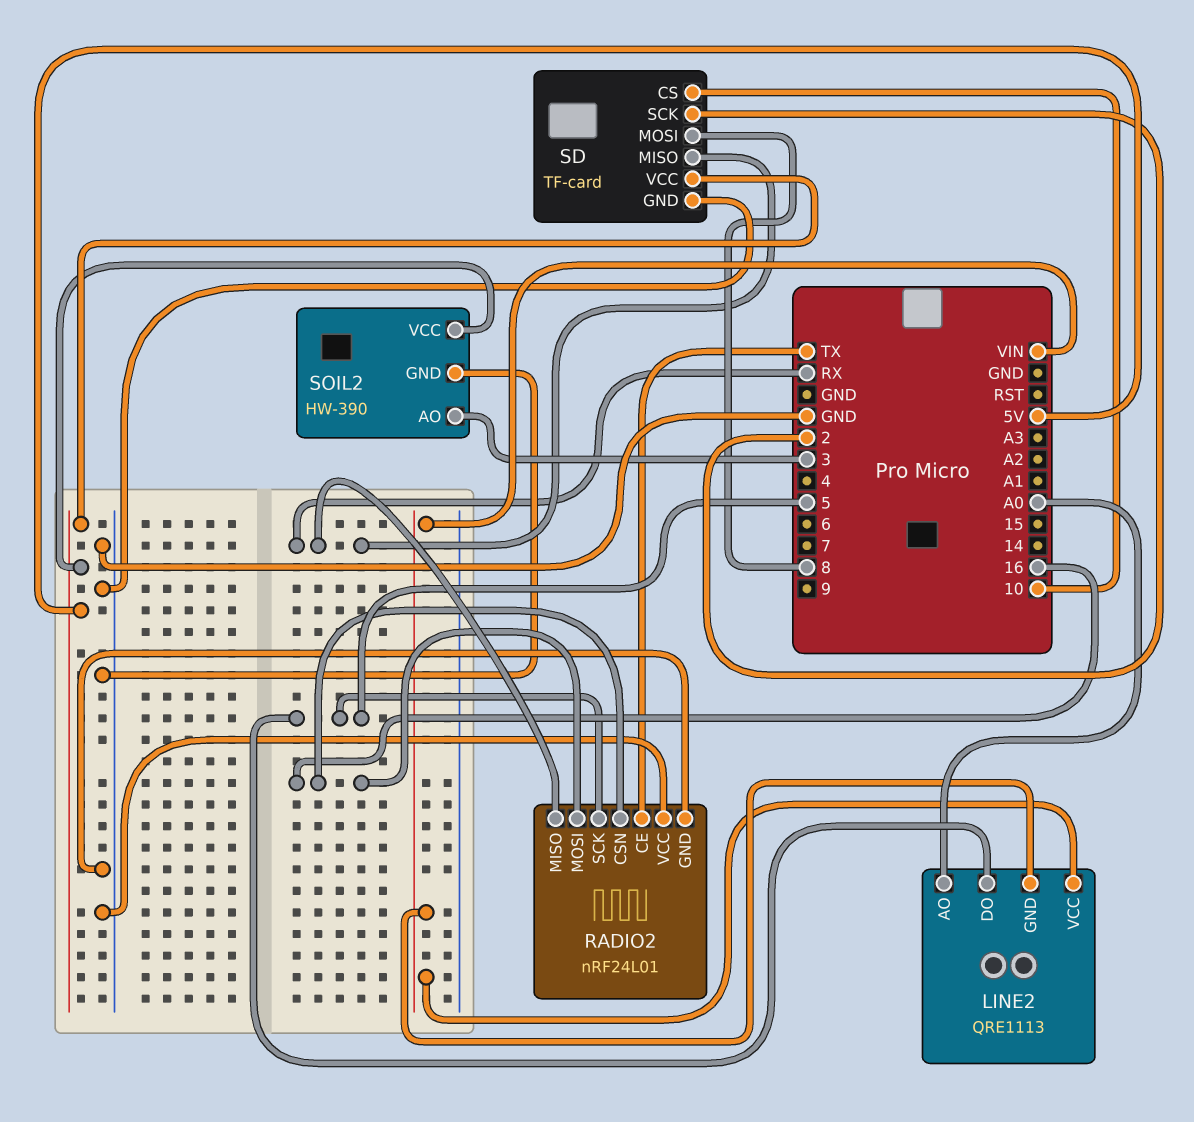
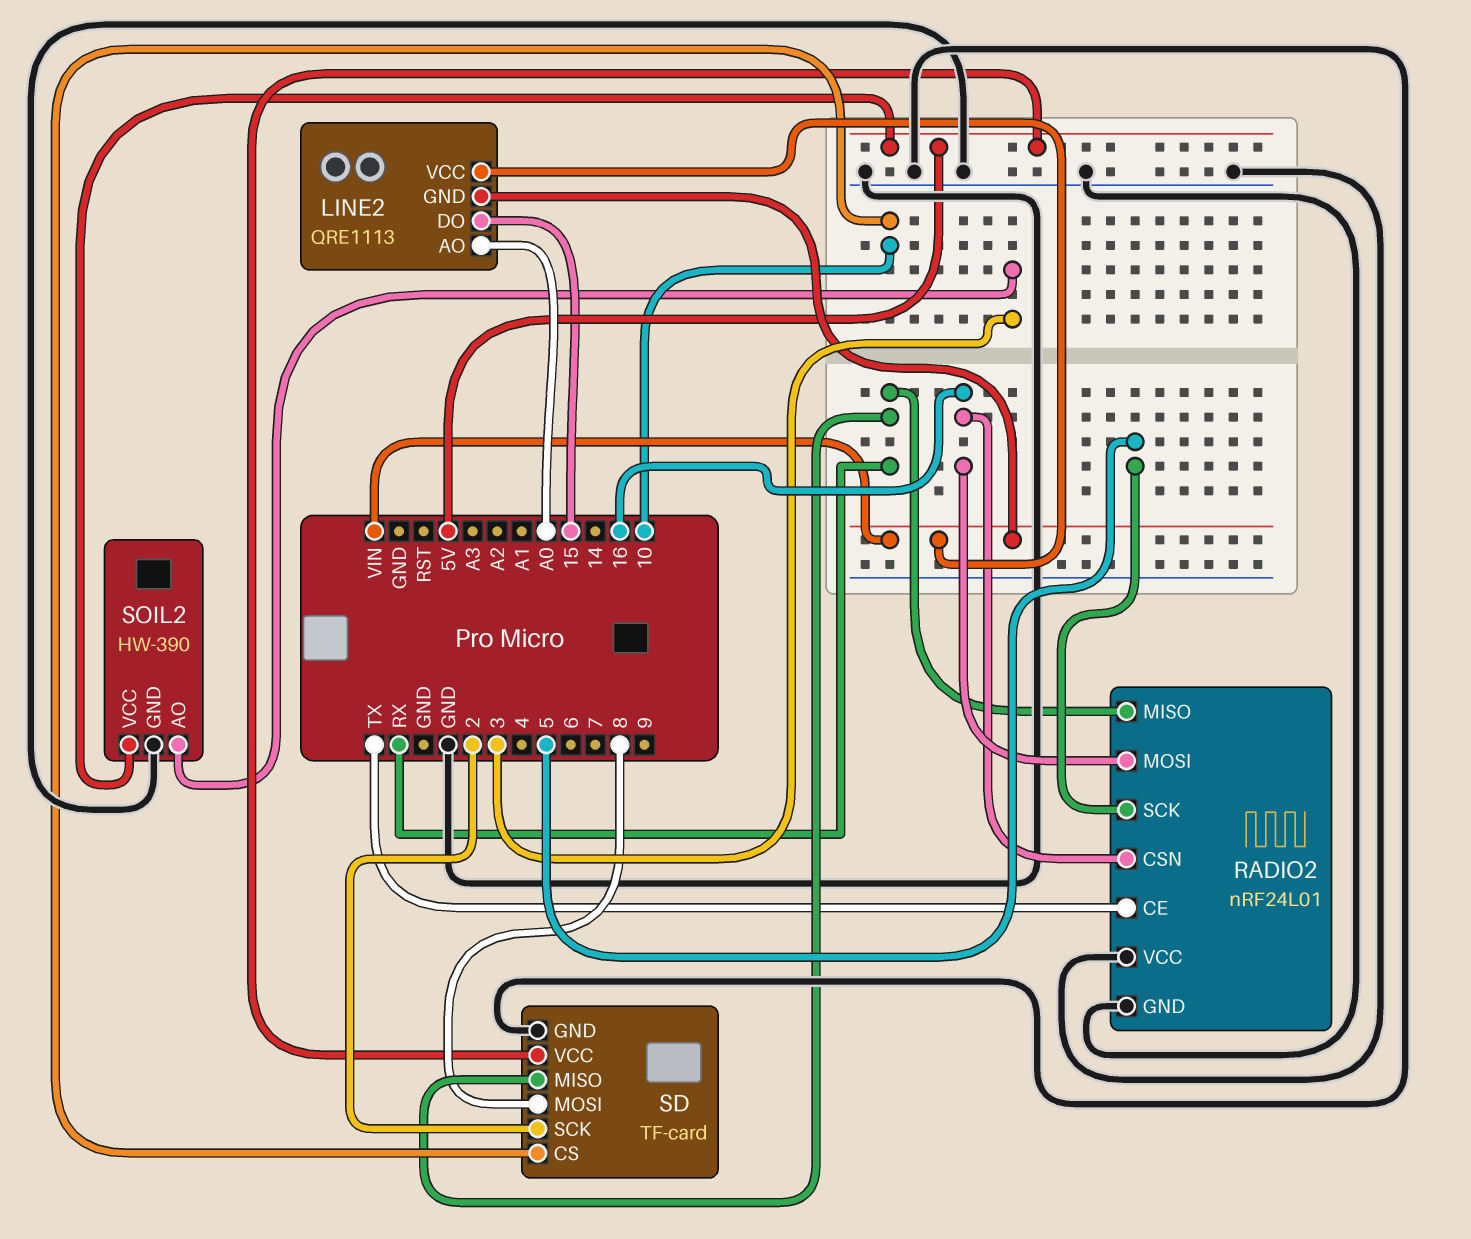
LINE2 pin DO: 5 -> 15

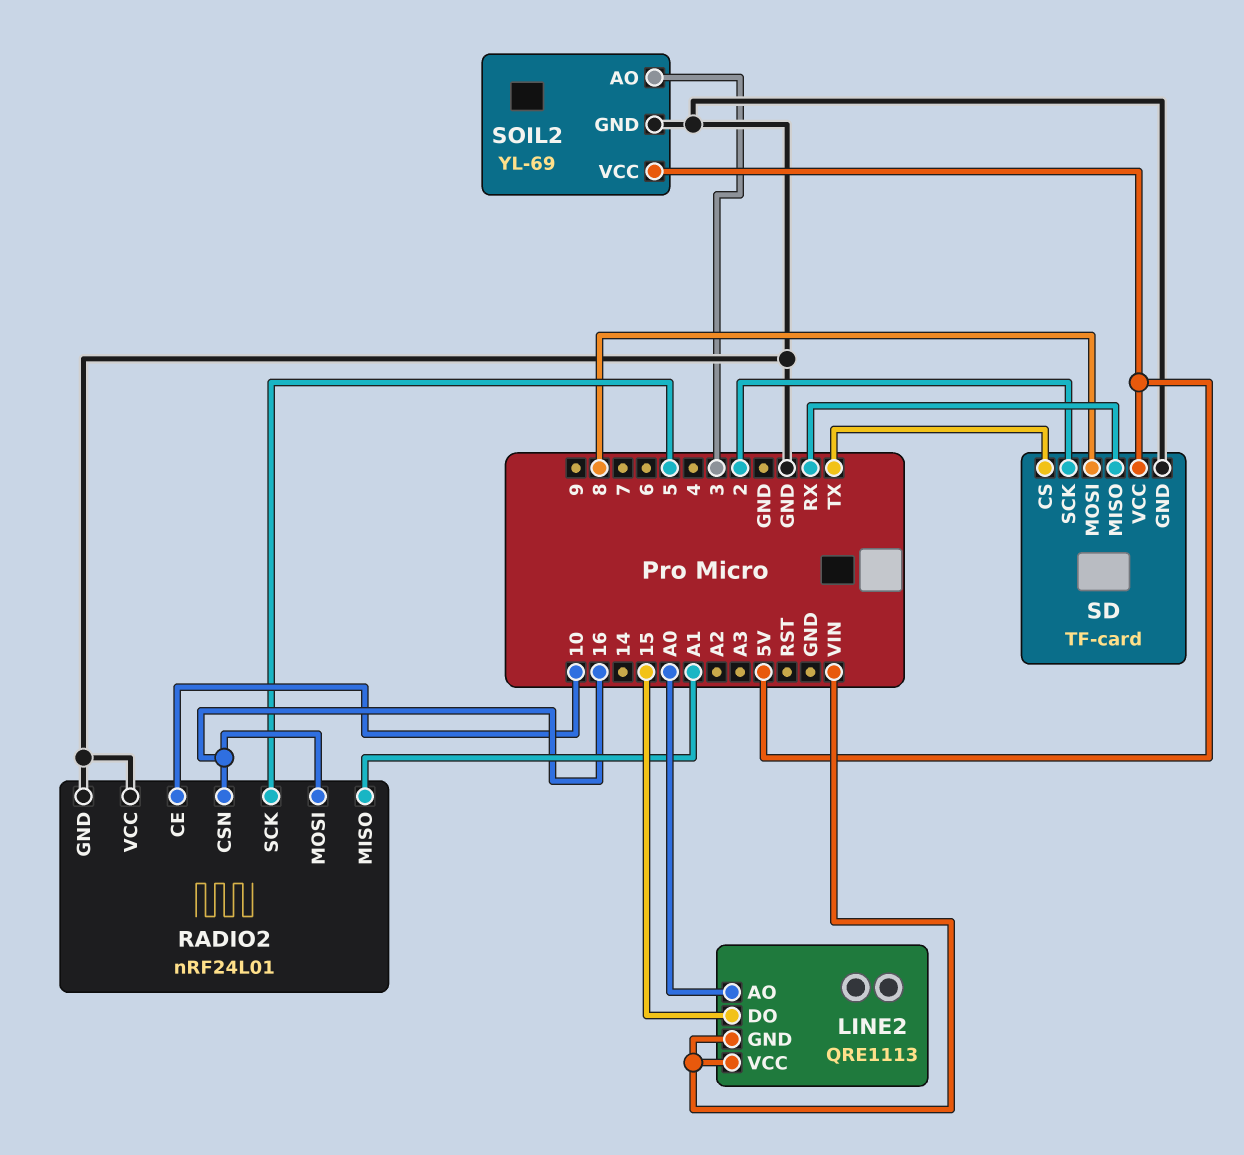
RADIO2 pin CE: TX -> 10
RADIO2 pin MISO: RX -> A1
SD pin CS: 10 -> TX
SOIL2: HW-390 -> YL-69

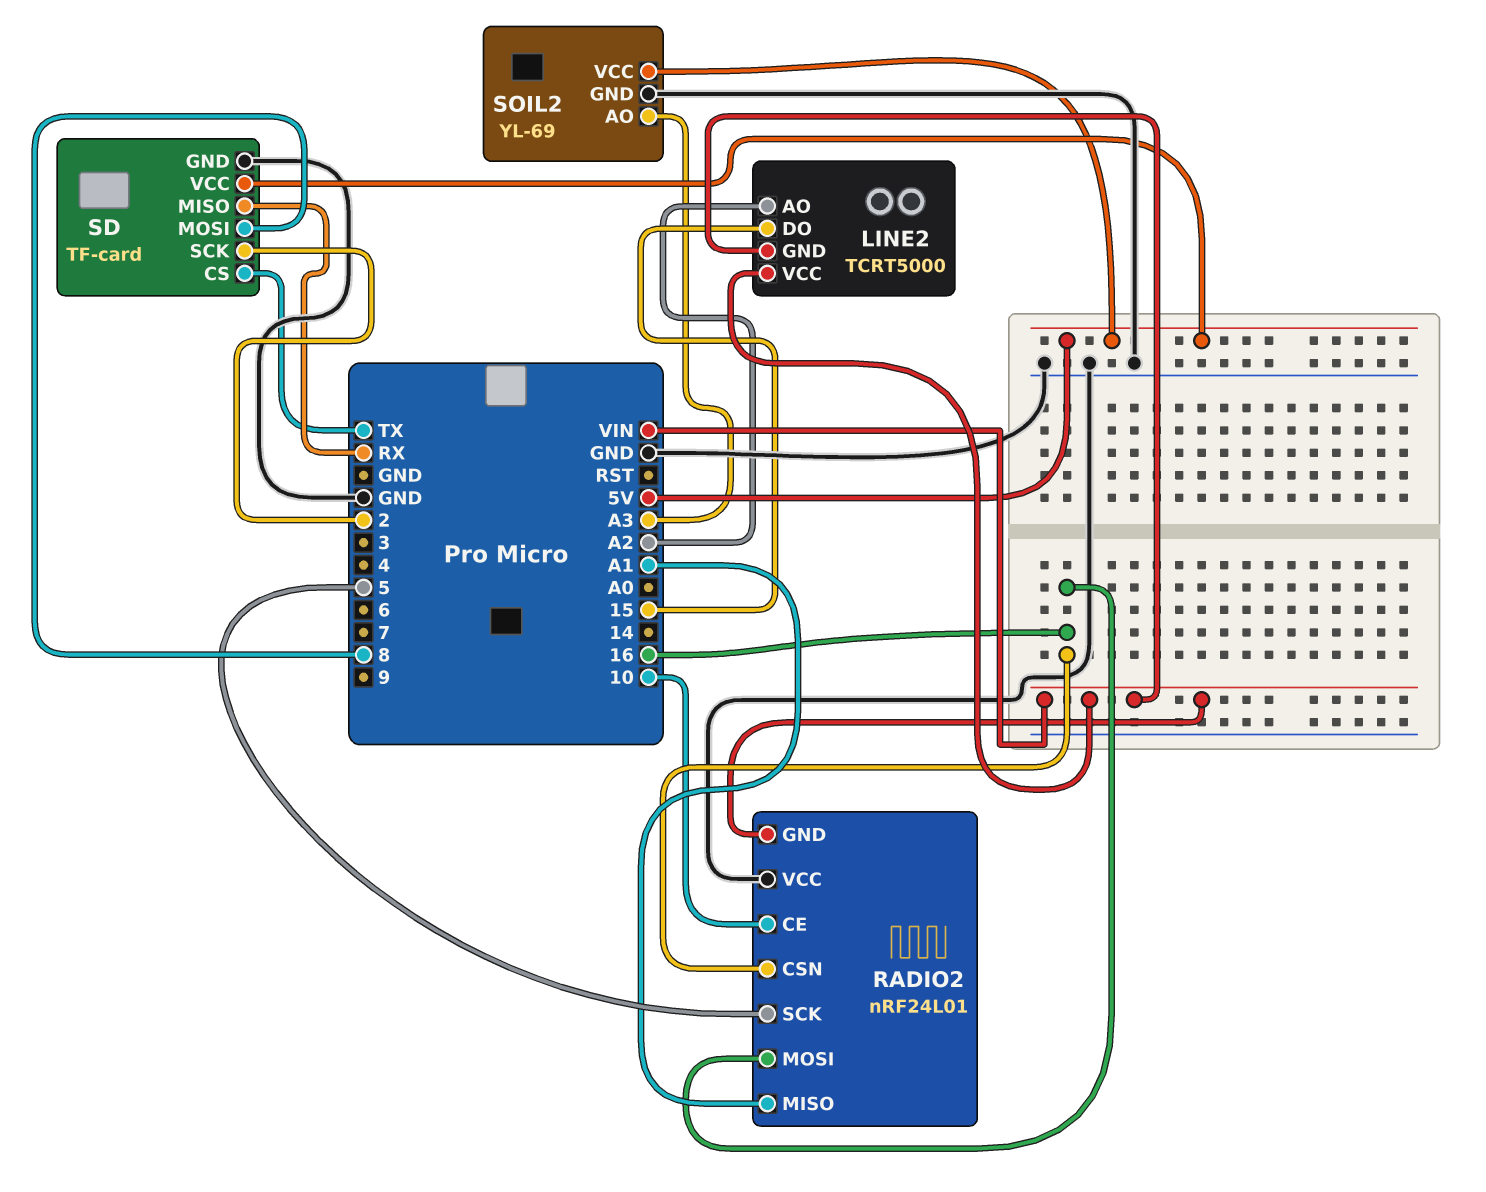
LINE2: QRE1113 -> TCRT5000
LINE2 pin AO: A0 -> A2
RADIO2 pin GND: GND -> VIN
SOIL2 pin AO: 3 -> A3

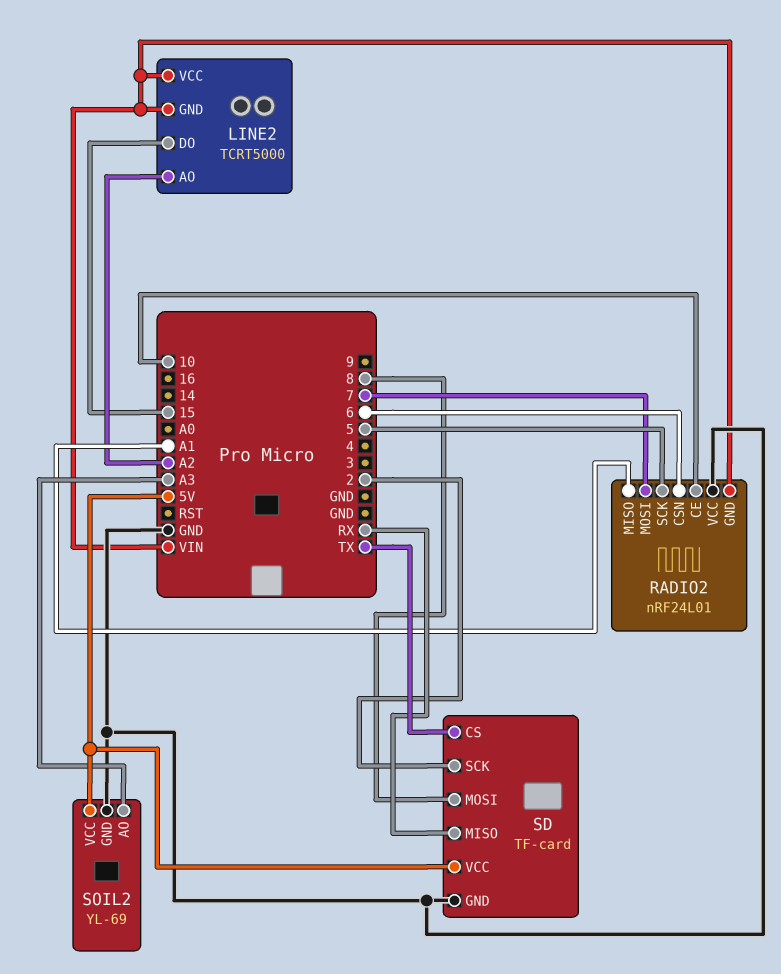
RADIO2 pin CSN: 16 -> 6
RADIO2 pin MOSI: 16 -> 7

